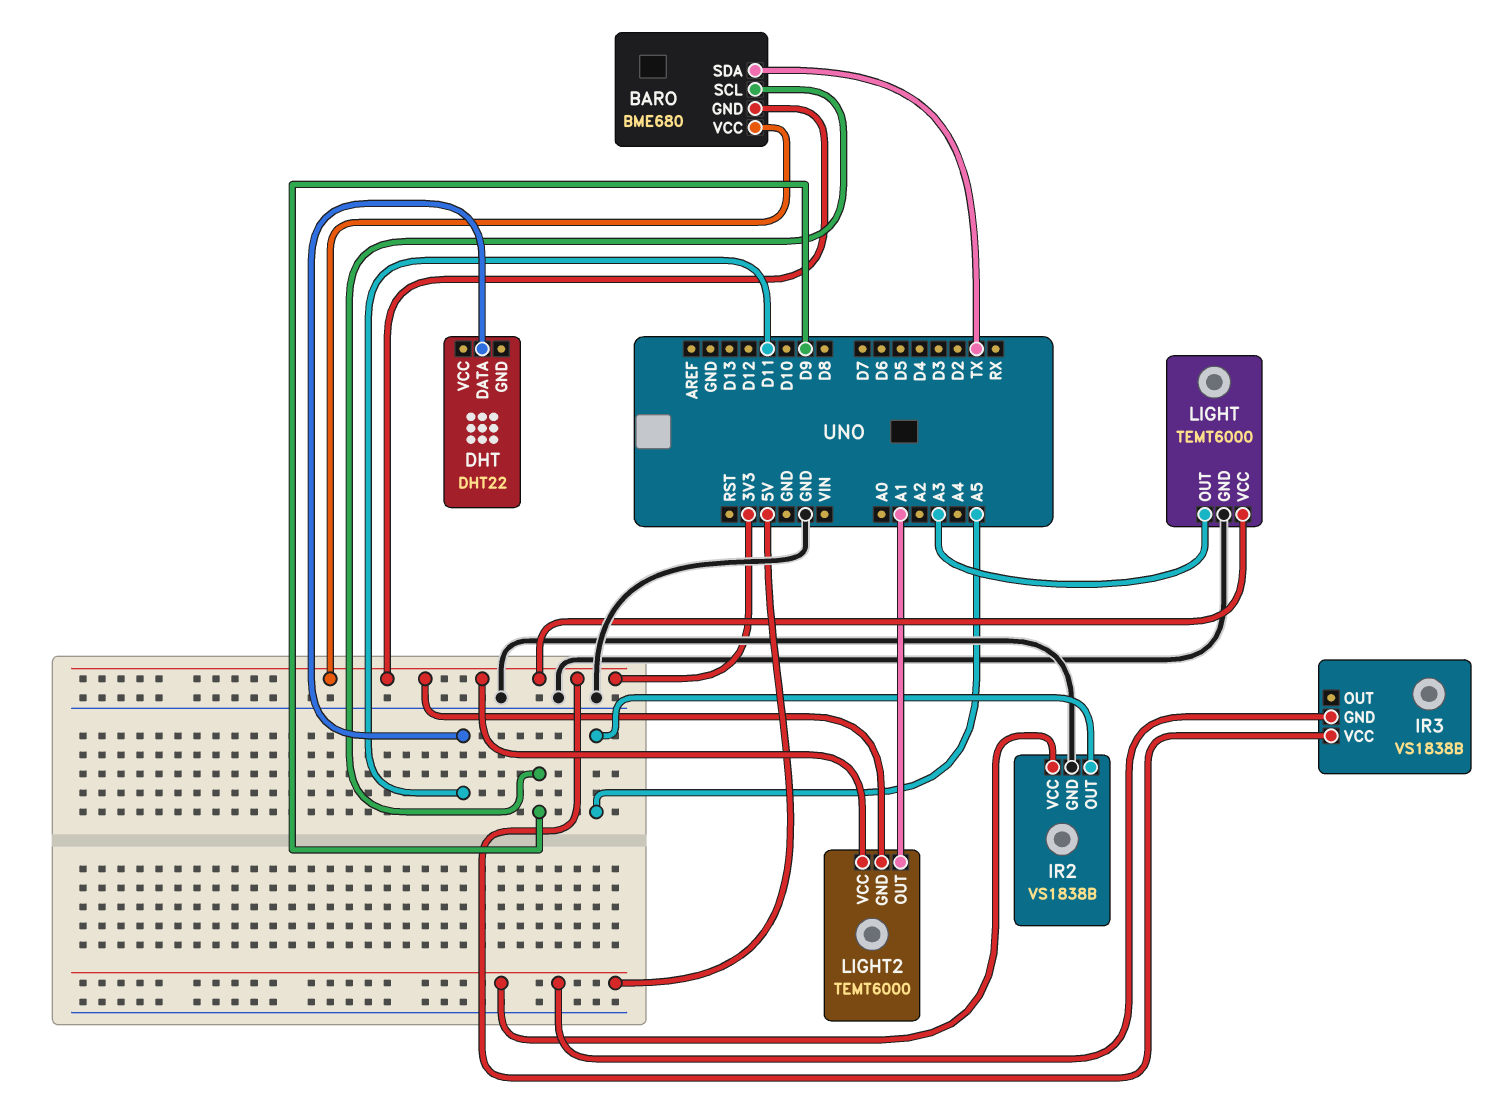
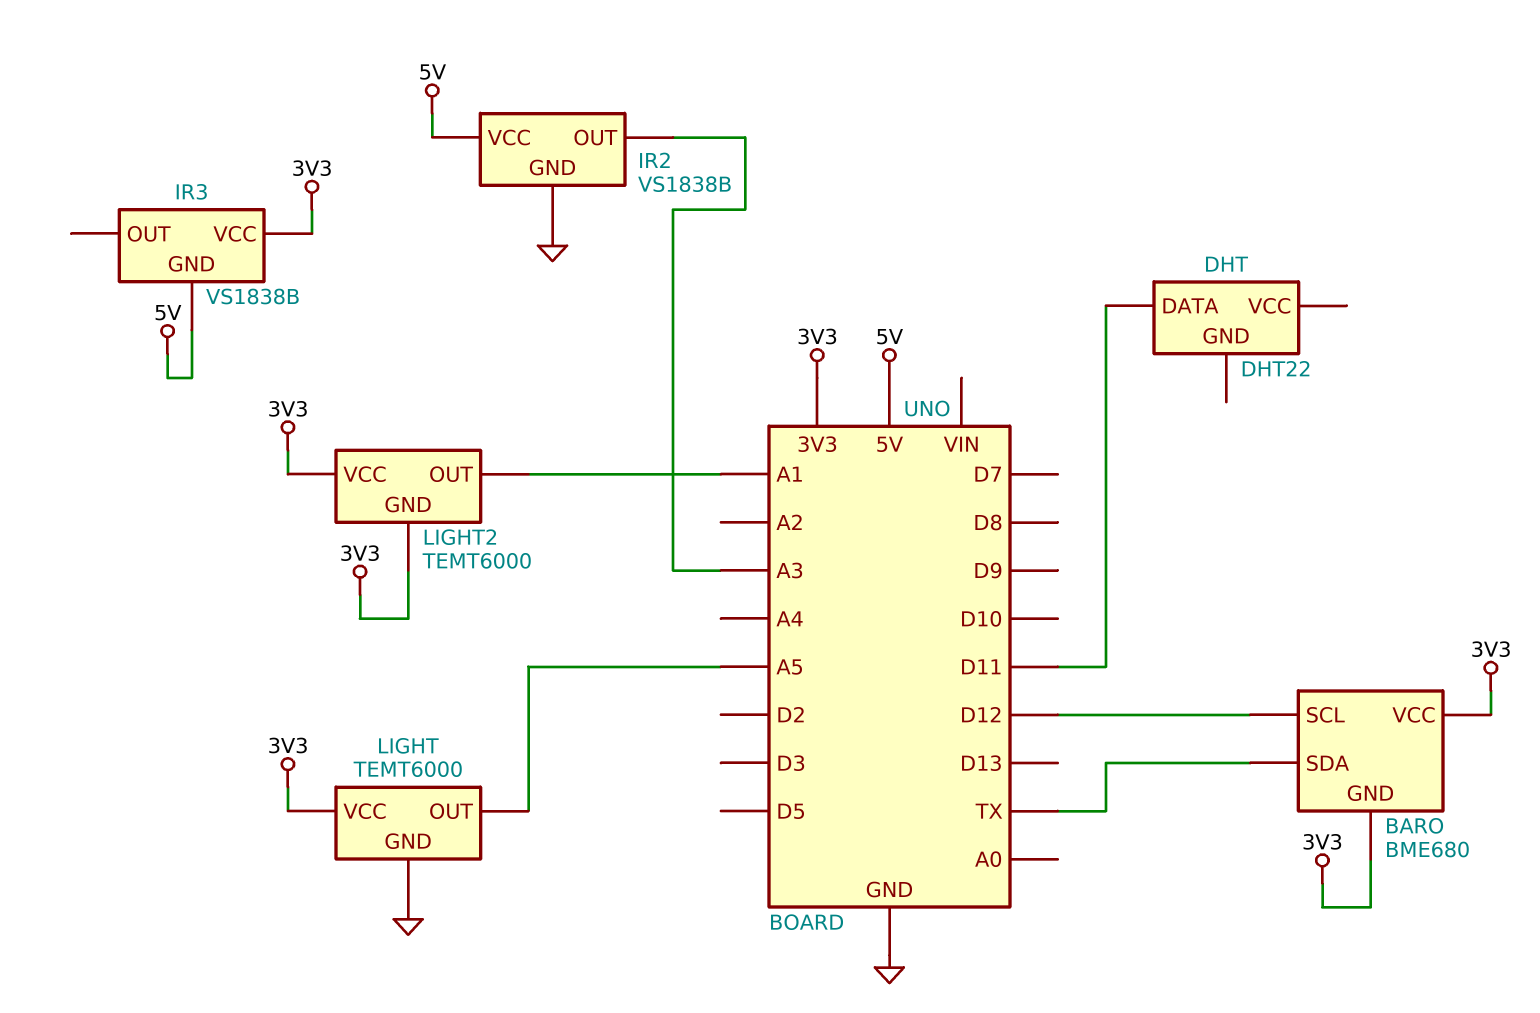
BARO pin SCL: D9 -> D12
IR2 pin OUT: A5 -> A3
LIGHT pin OUT: A3 -> A5

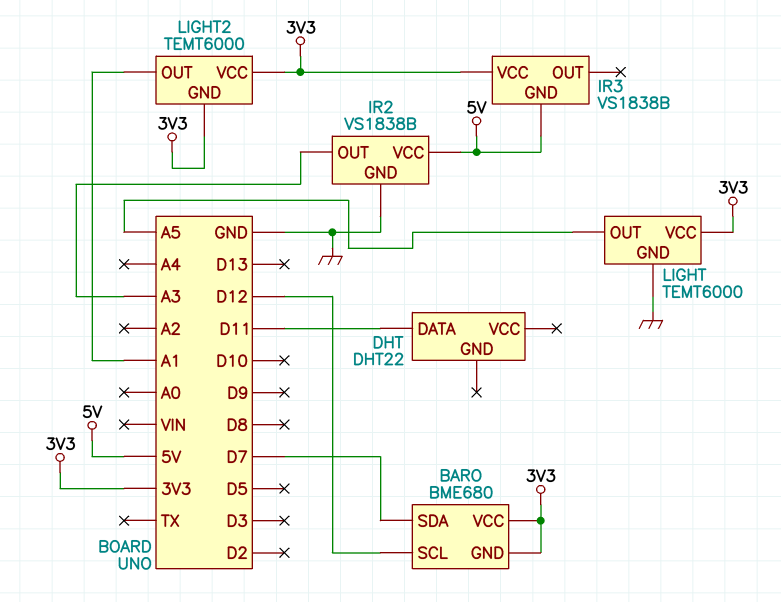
BARO pin SDA: TX -> D7

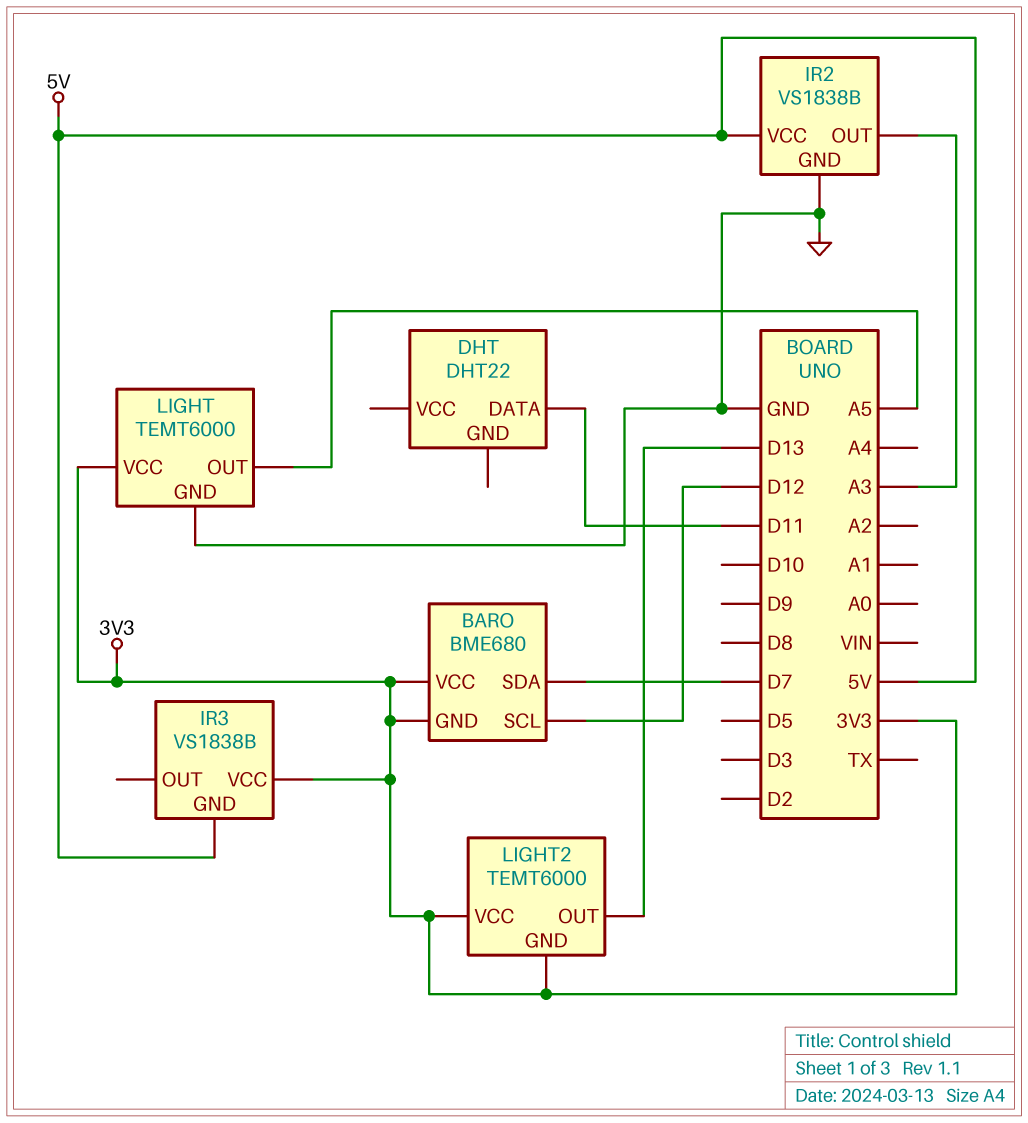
LIGHT2 pin OUT: A1 -> D13

